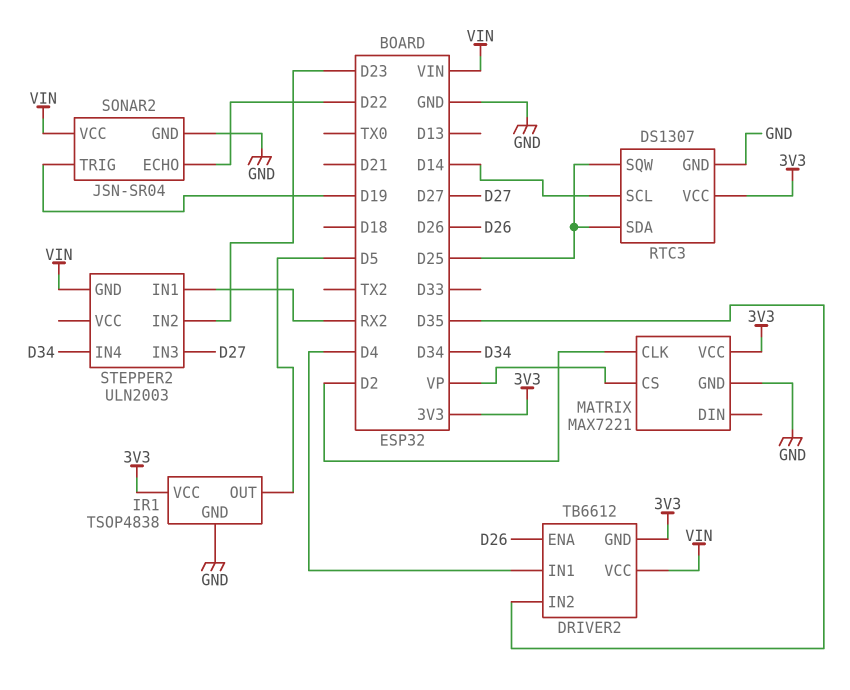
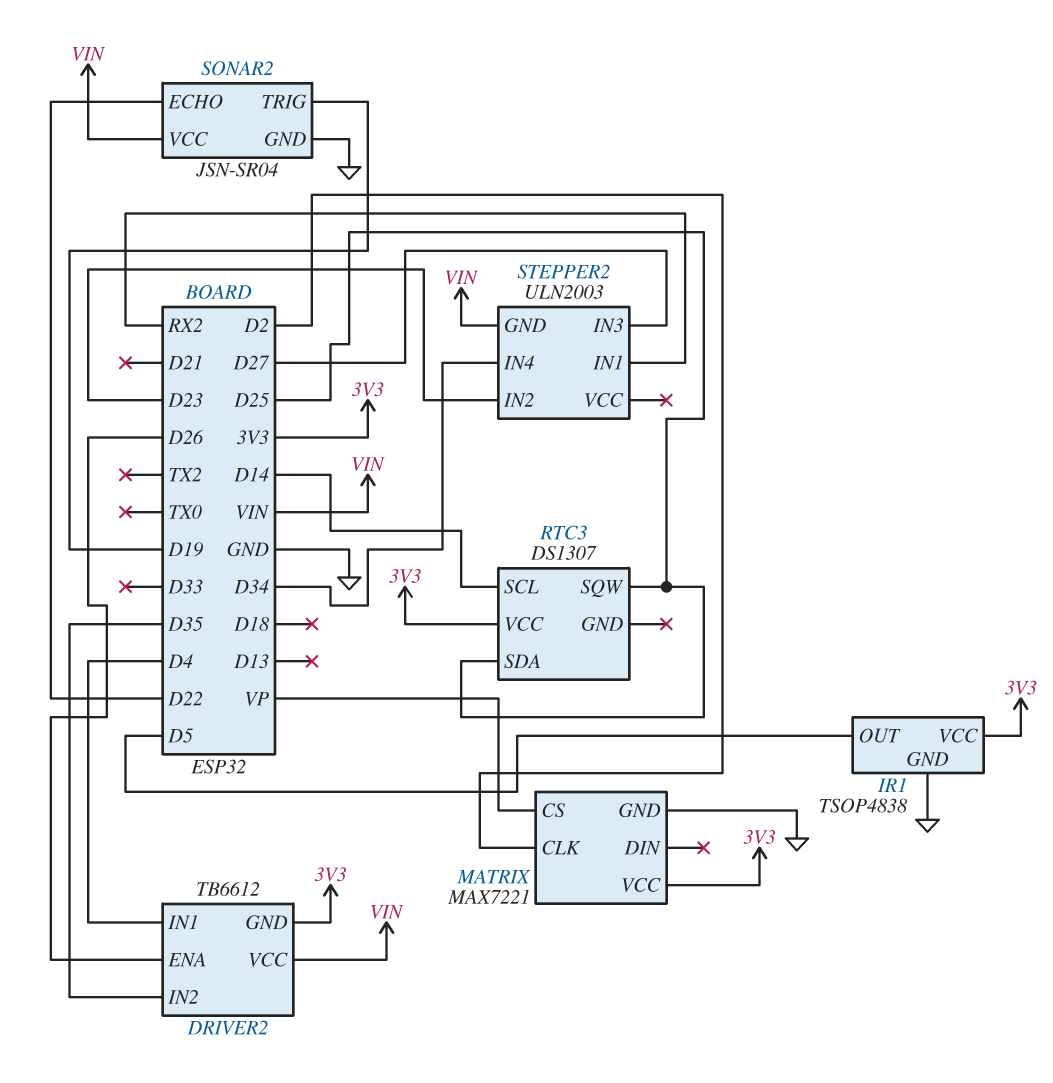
RTC3 pin GND: GND -> none

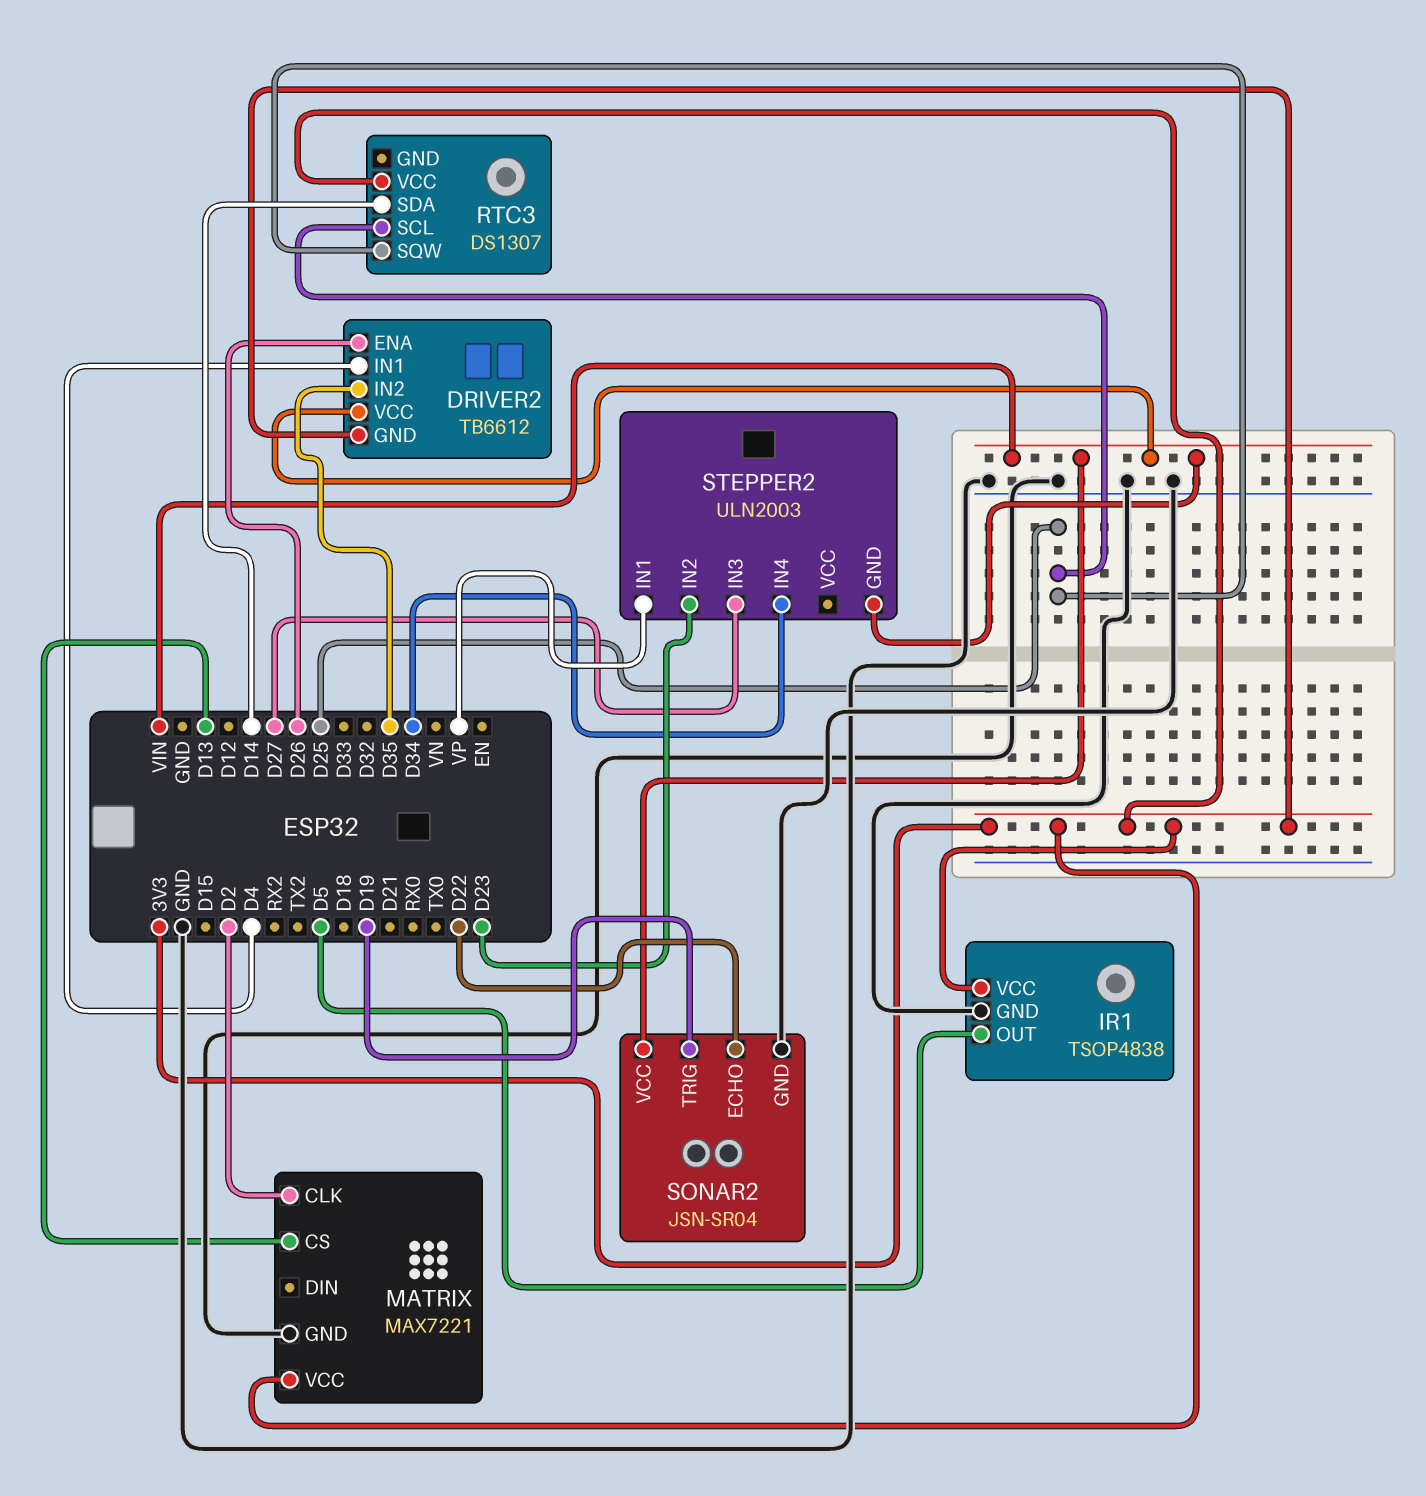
MATRIX pin CS: VP -> D13
RTC3 pin SCL: D14 -> D25
RTC3 pin SDA: D25 -> D14
STEPPER2 pin IN1: RX2 -> VP

